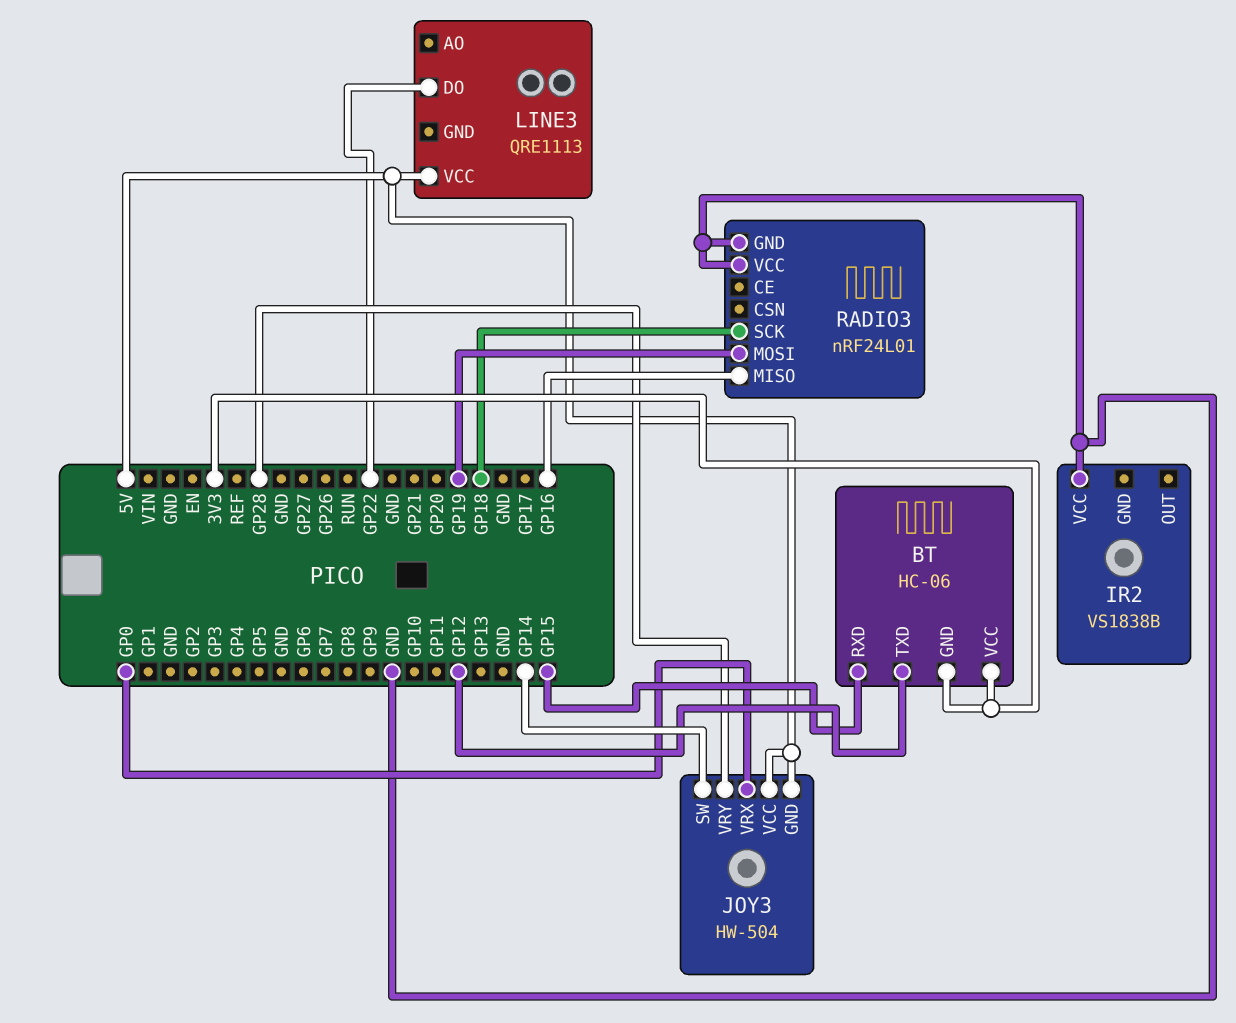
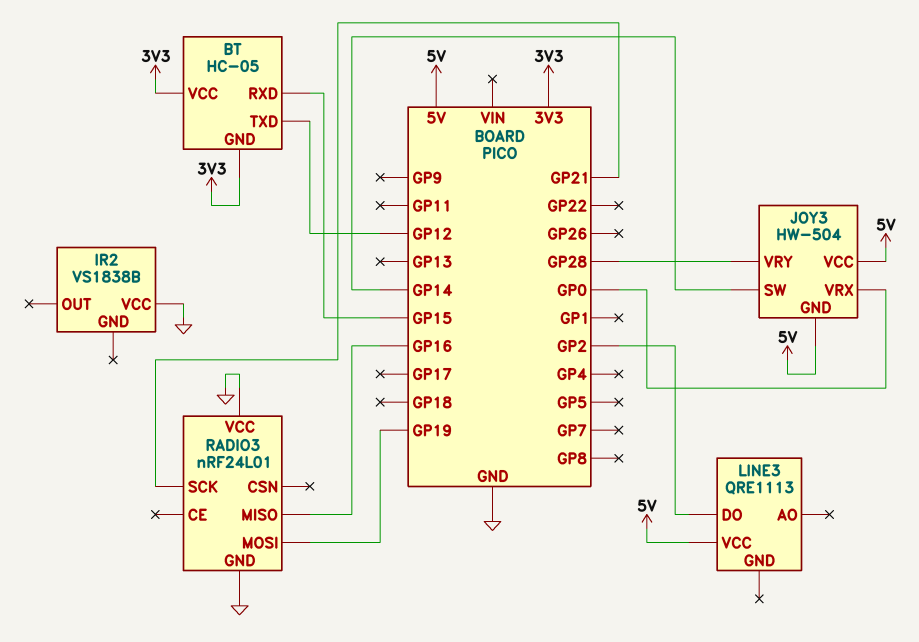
BT: HC-06 -> HC-05
LINE3 pin DO: GP22 -> GP2
RADIO3 pin SCK: GP18 -> GP21

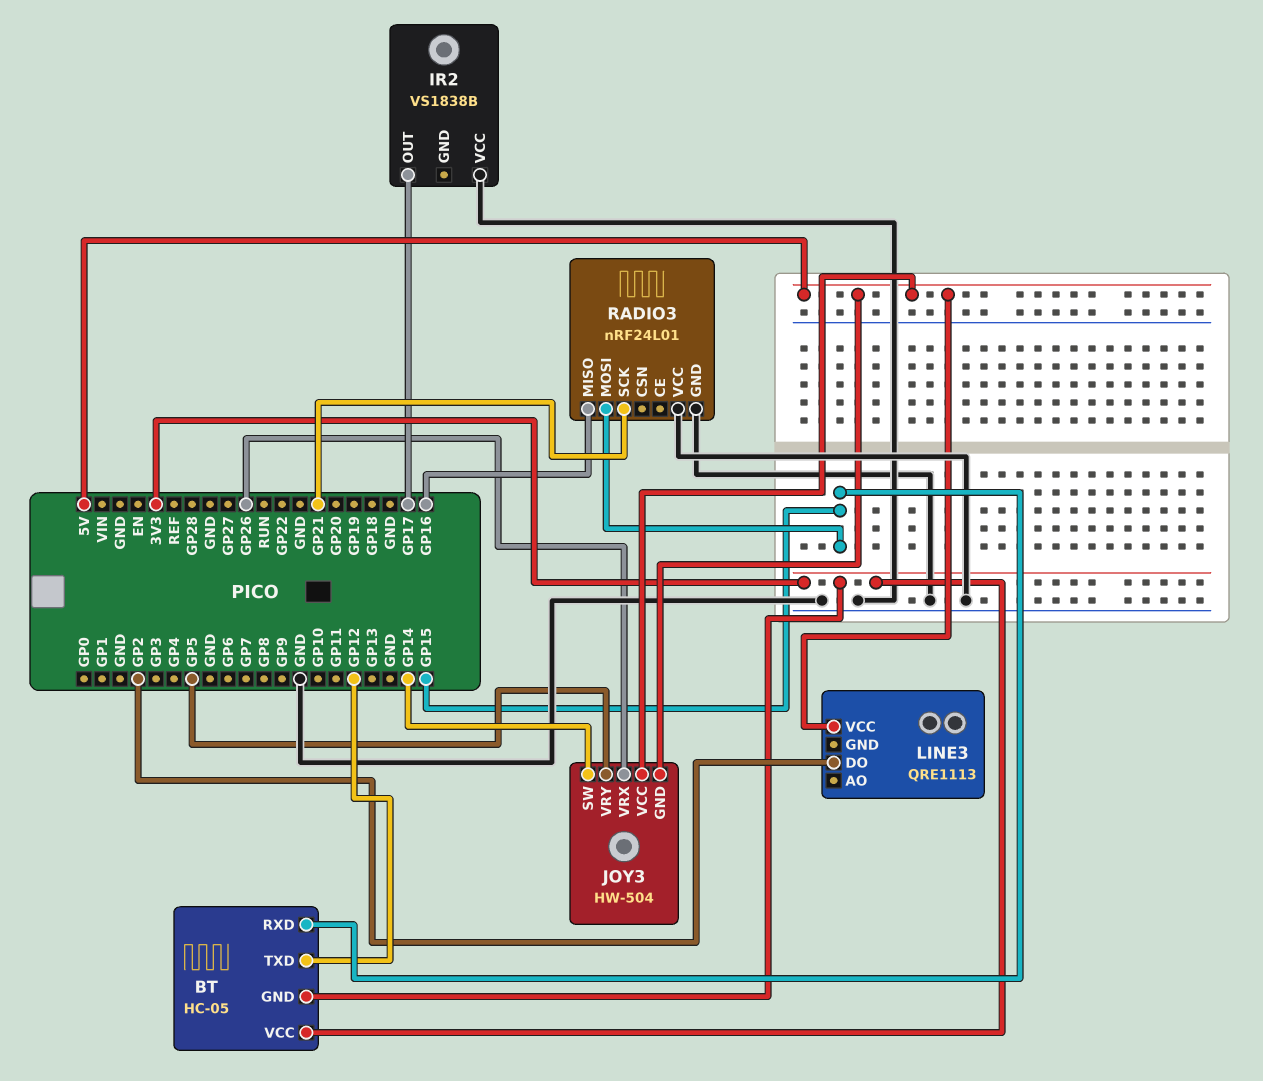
IR2 pin OUT: none -> GP17
JOY3 pin VRX: GP0 -> GP26
JOY3 pin VRY: GP28 -> GP5
RADIO3 pin MOSI: GP19 -> GP15

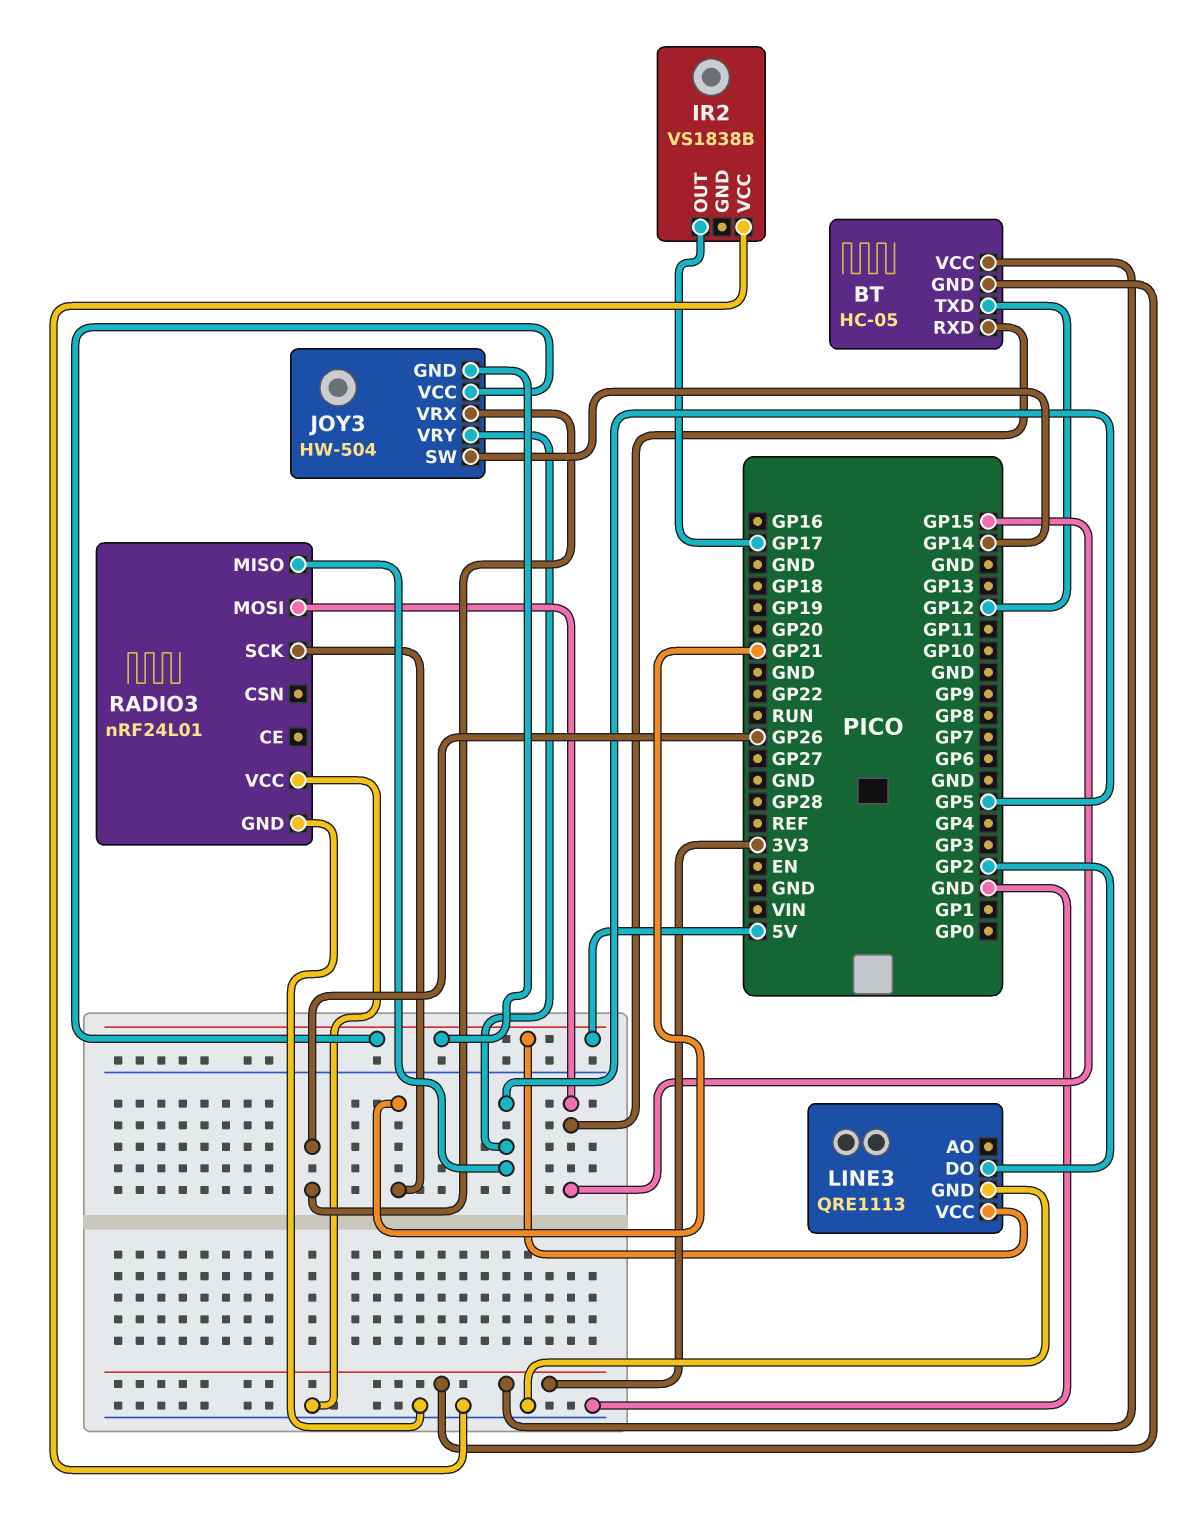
LINE3 pin GND: none -> GND
RADIO3 pin MISO: GP16 -> GP5

